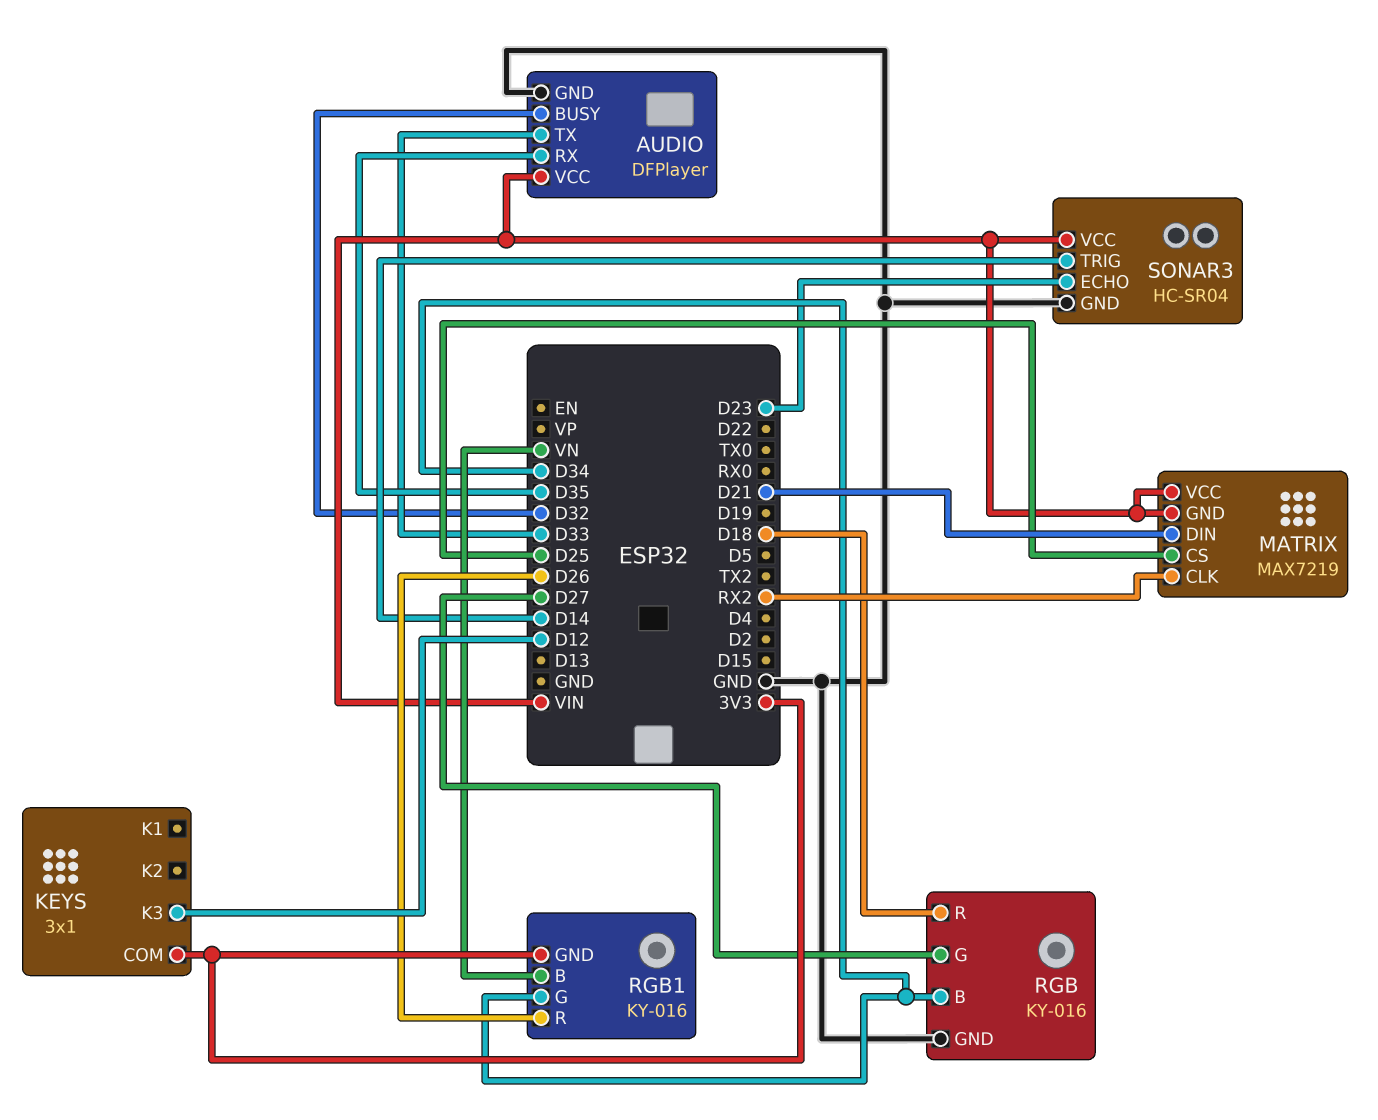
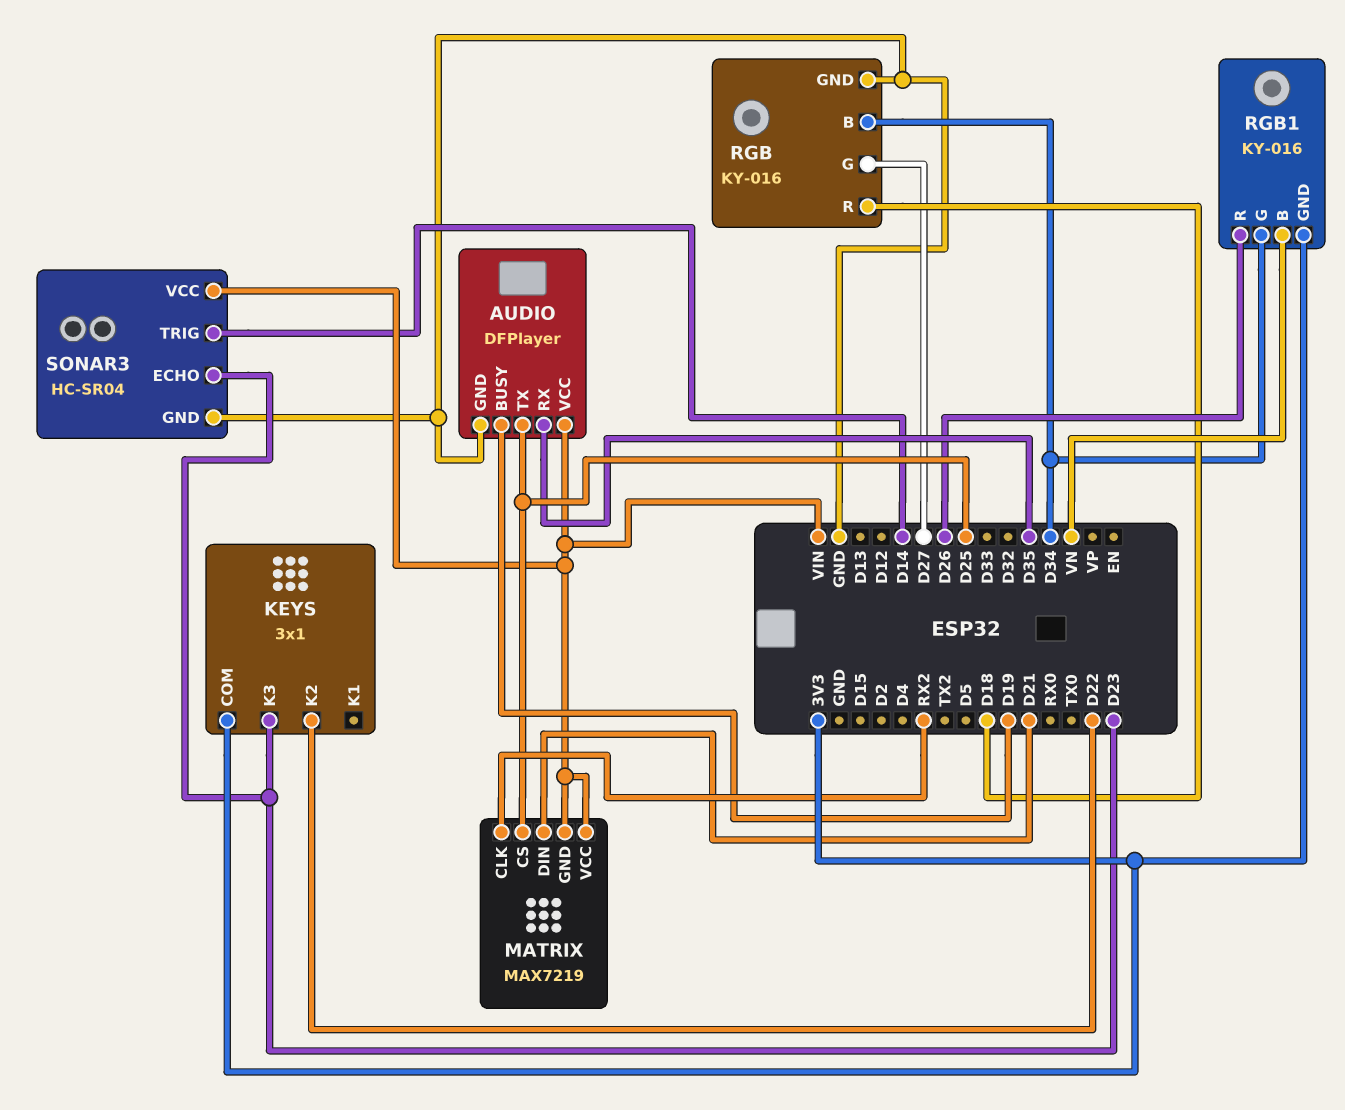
AUDIO pin BUSY: D32 -> D19
AUDIO pin TX: D33 -> D25
KEYS pin K2: none -> D22
KEYS pin K3: D12 -> D23

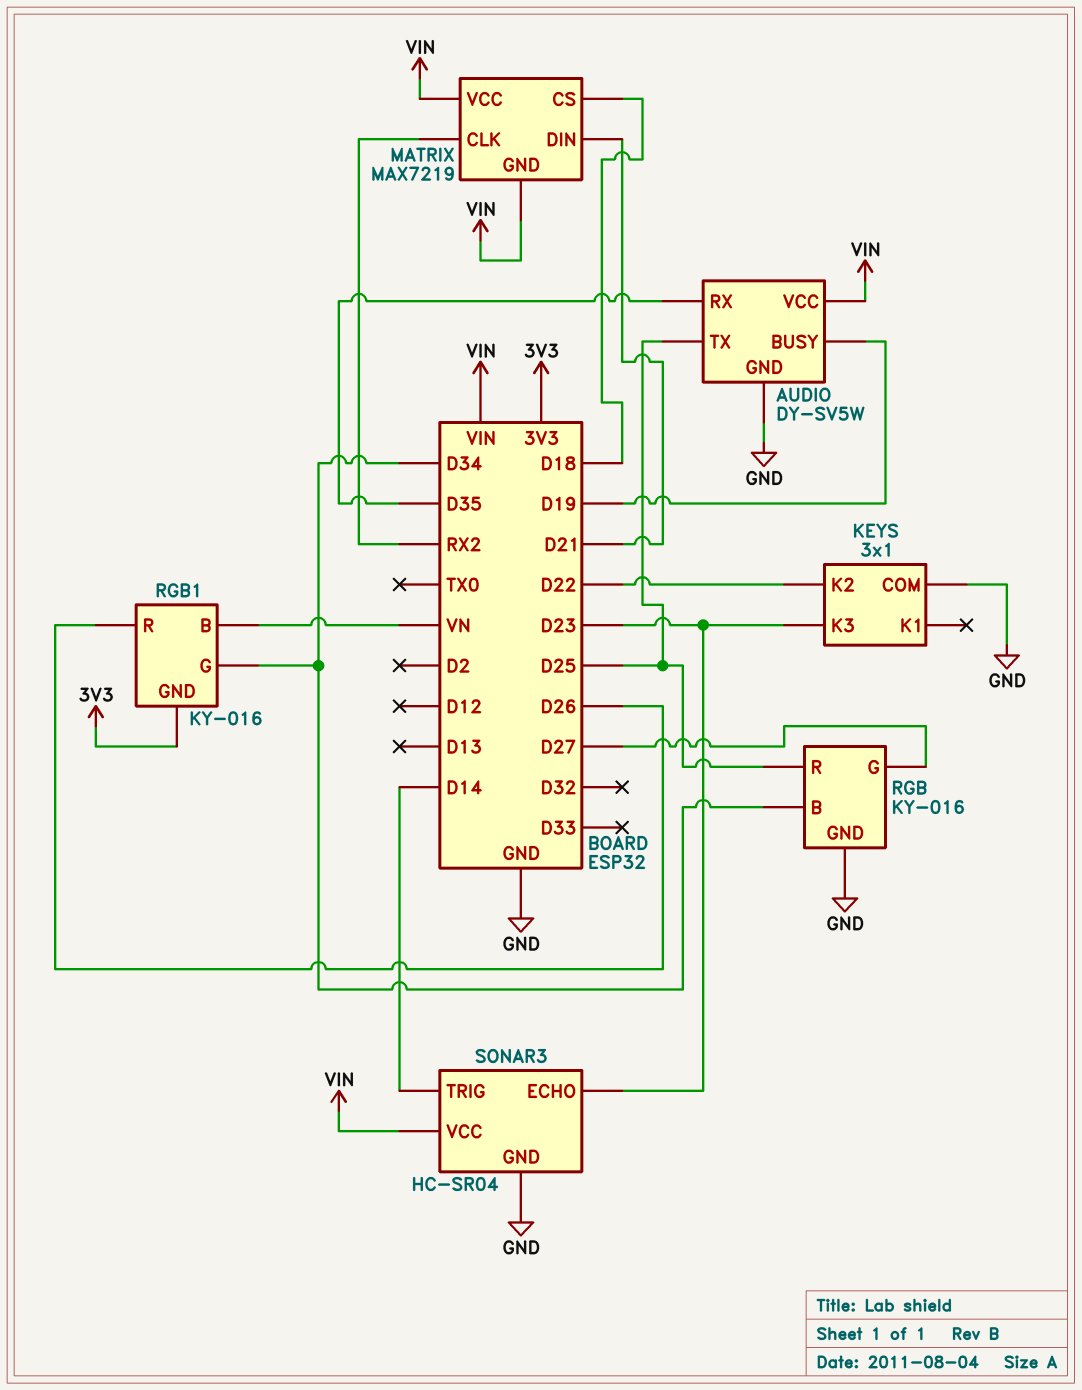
AUDIO: DFPlayer -> DY-SV5W
KEYS pin COM: 3V3 -> GND
MATRIX pin CS: D25 -> D18
RGB pin R: D18 -> D25

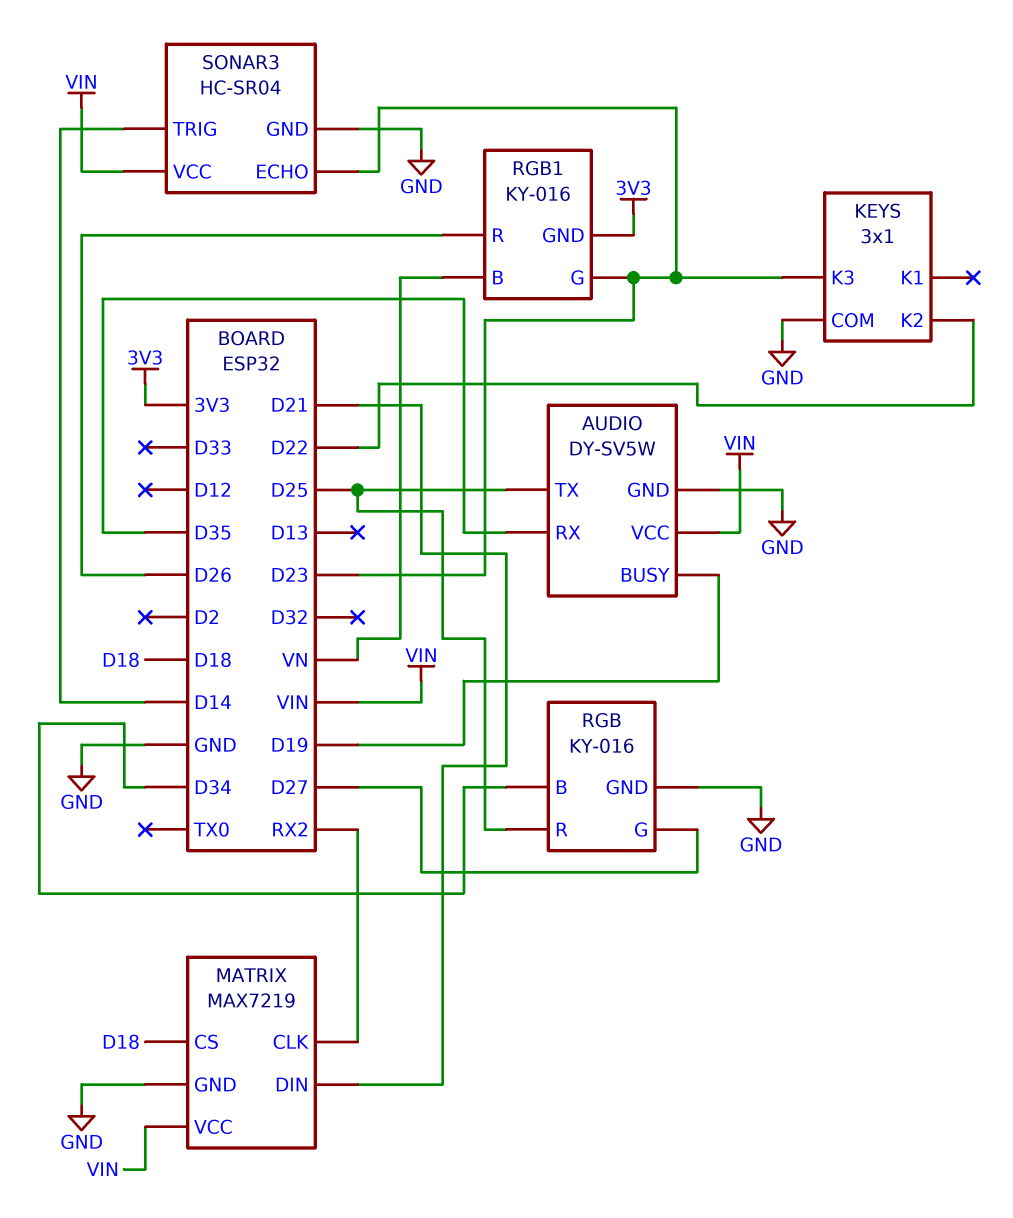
MATRIX pin GND: VIN -> GND
RGB1 pin G: D34 -> D23

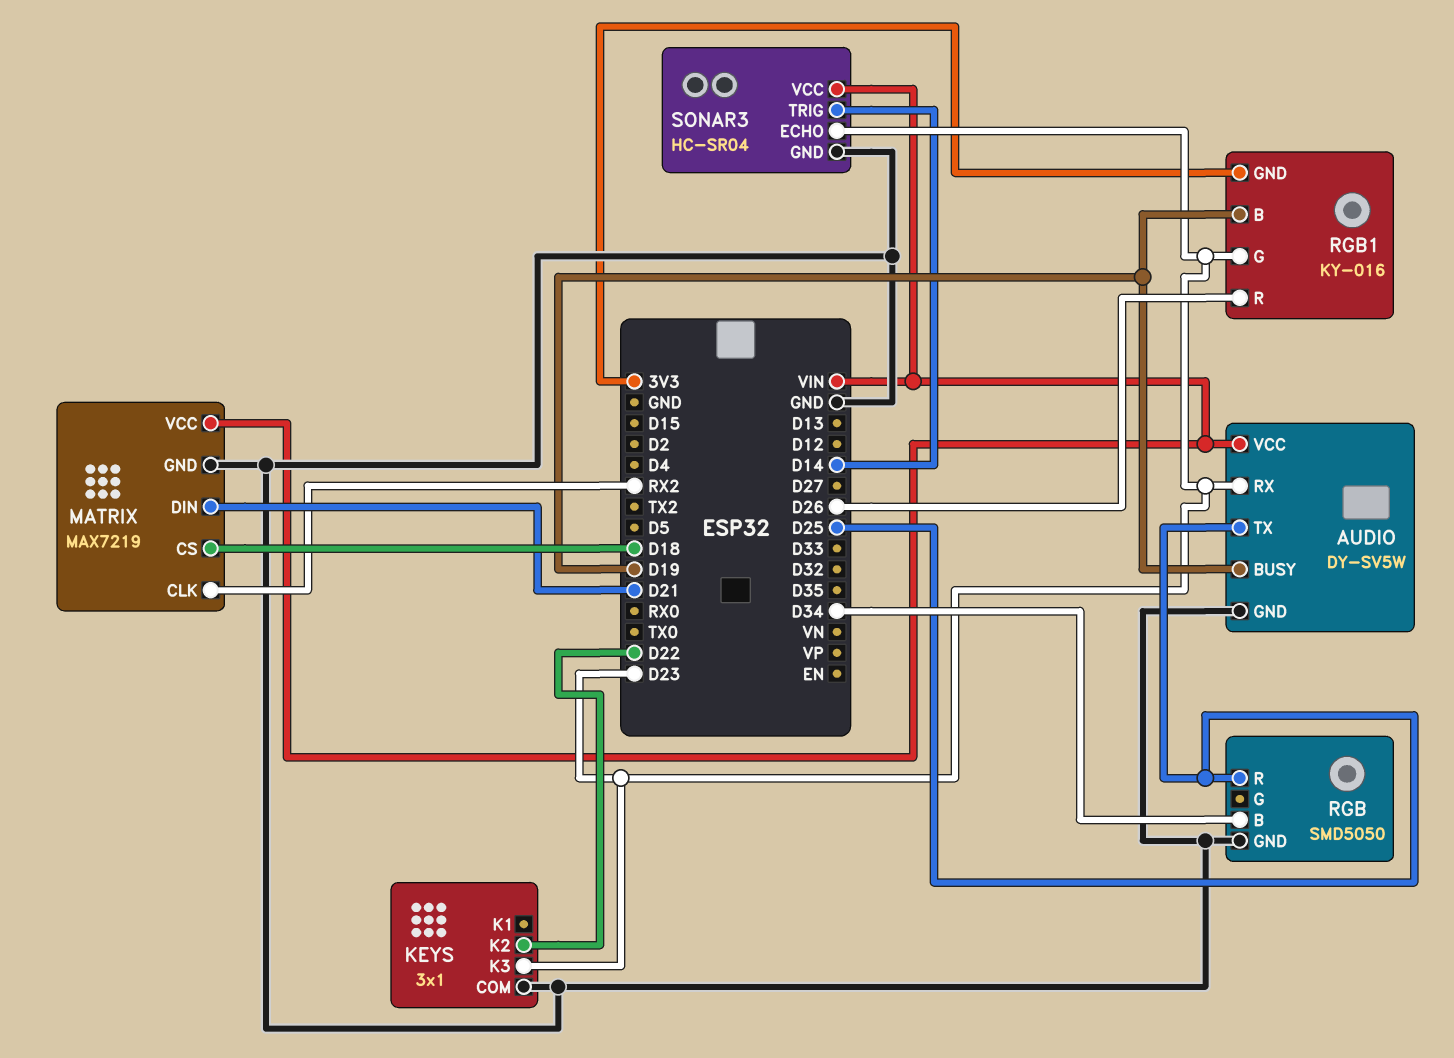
AUDIO pin RX: D35 -> D23
RGB: KY-016 -> SMD5050
RGB pin G: D27 -> none
RGB1 pin B: VN -> D19

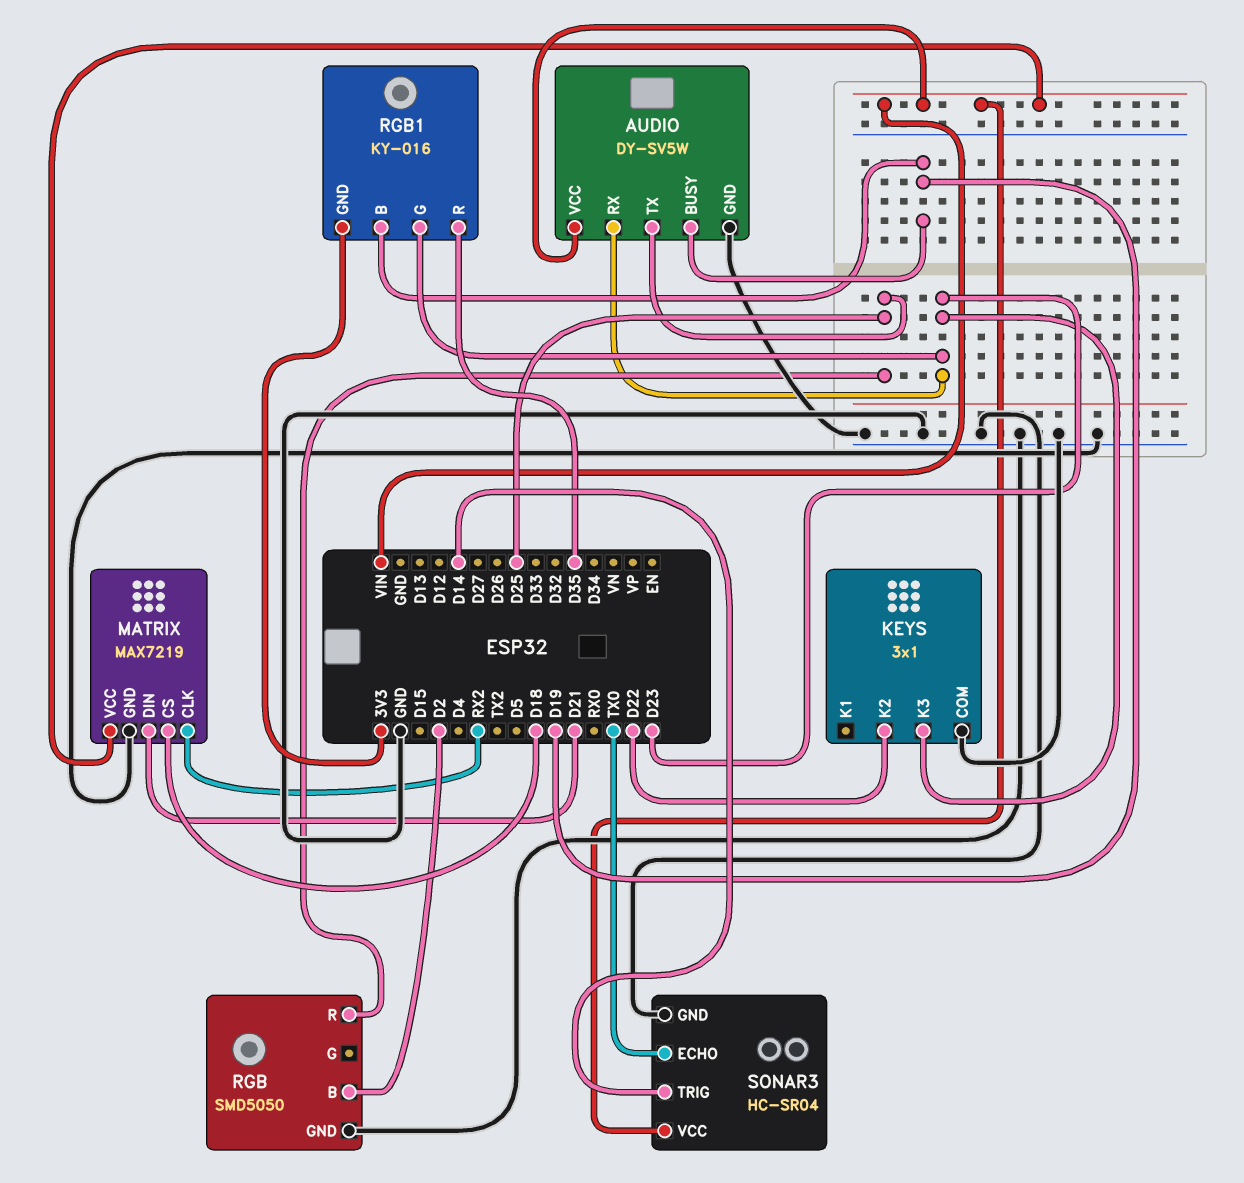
RGB pin B: D34 -> D2
RGB1 pin R: D26 -> D35
SONAR3 pin ECHO: D23 -> TX0

